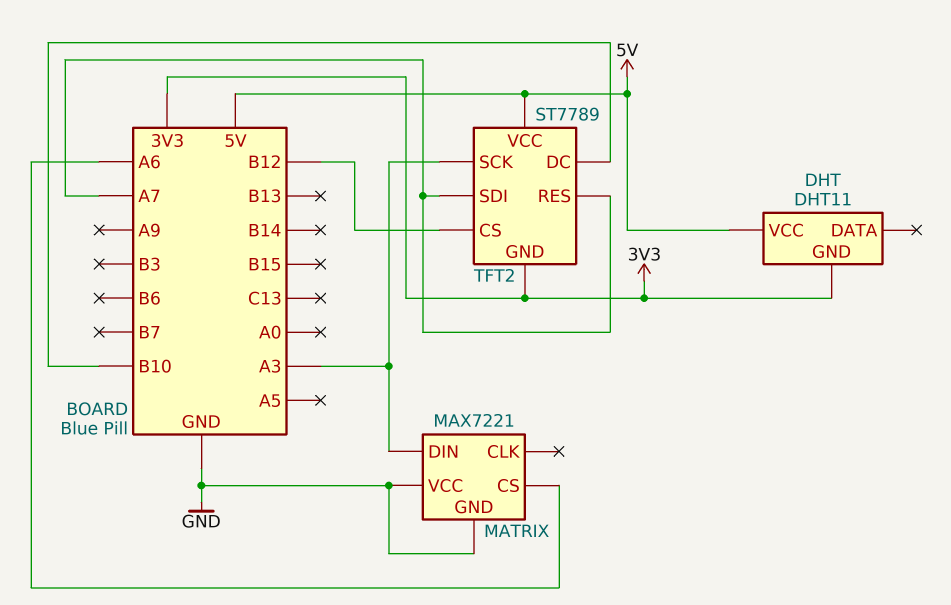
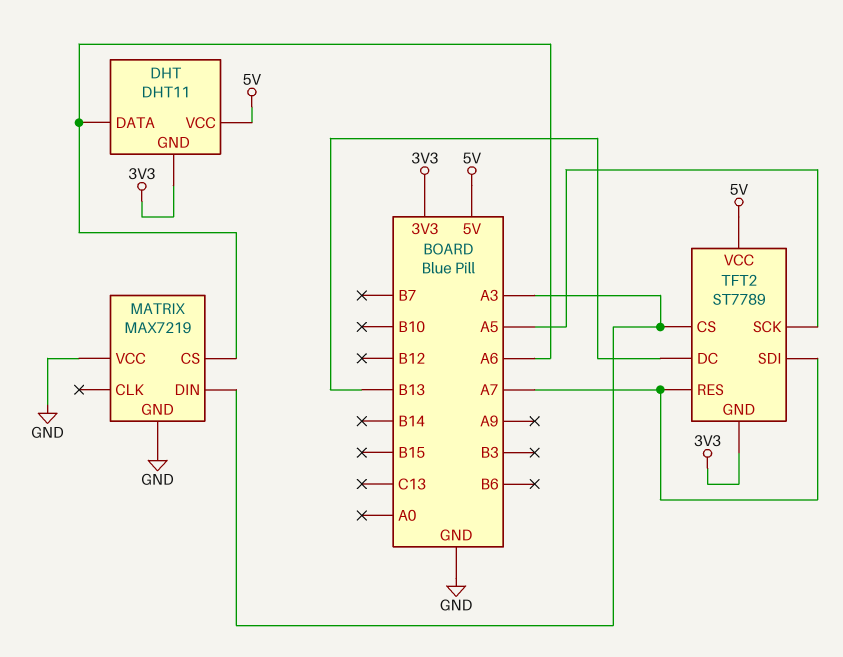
DHT pin DATA: none -> A6
MATRIX: MAX7221 -> MAX7219
TFT2 pin CS: B12 -> A3
TFT2 pin DC: B10 -> B13
TFT2 pin SCK: A3 -> A5

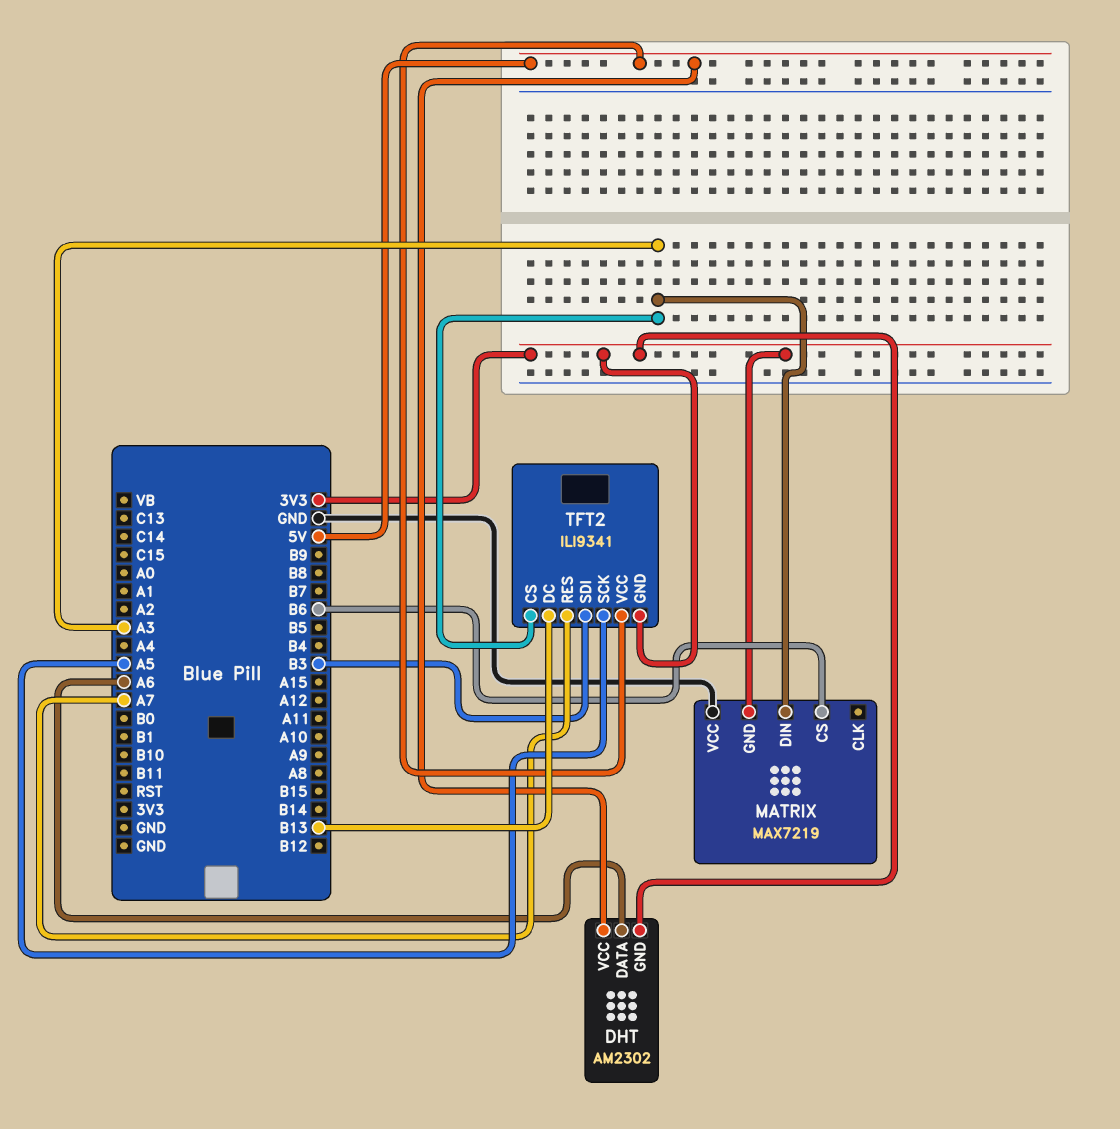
DHT: DHT11 -> AM2302
MATRIX pin CS: A6 -> B6
MATRIX pin GND: GND -> 3V3
TFT2: ST7789 -> ILI9341
TFT2 pin SDI: A7 -> B3

